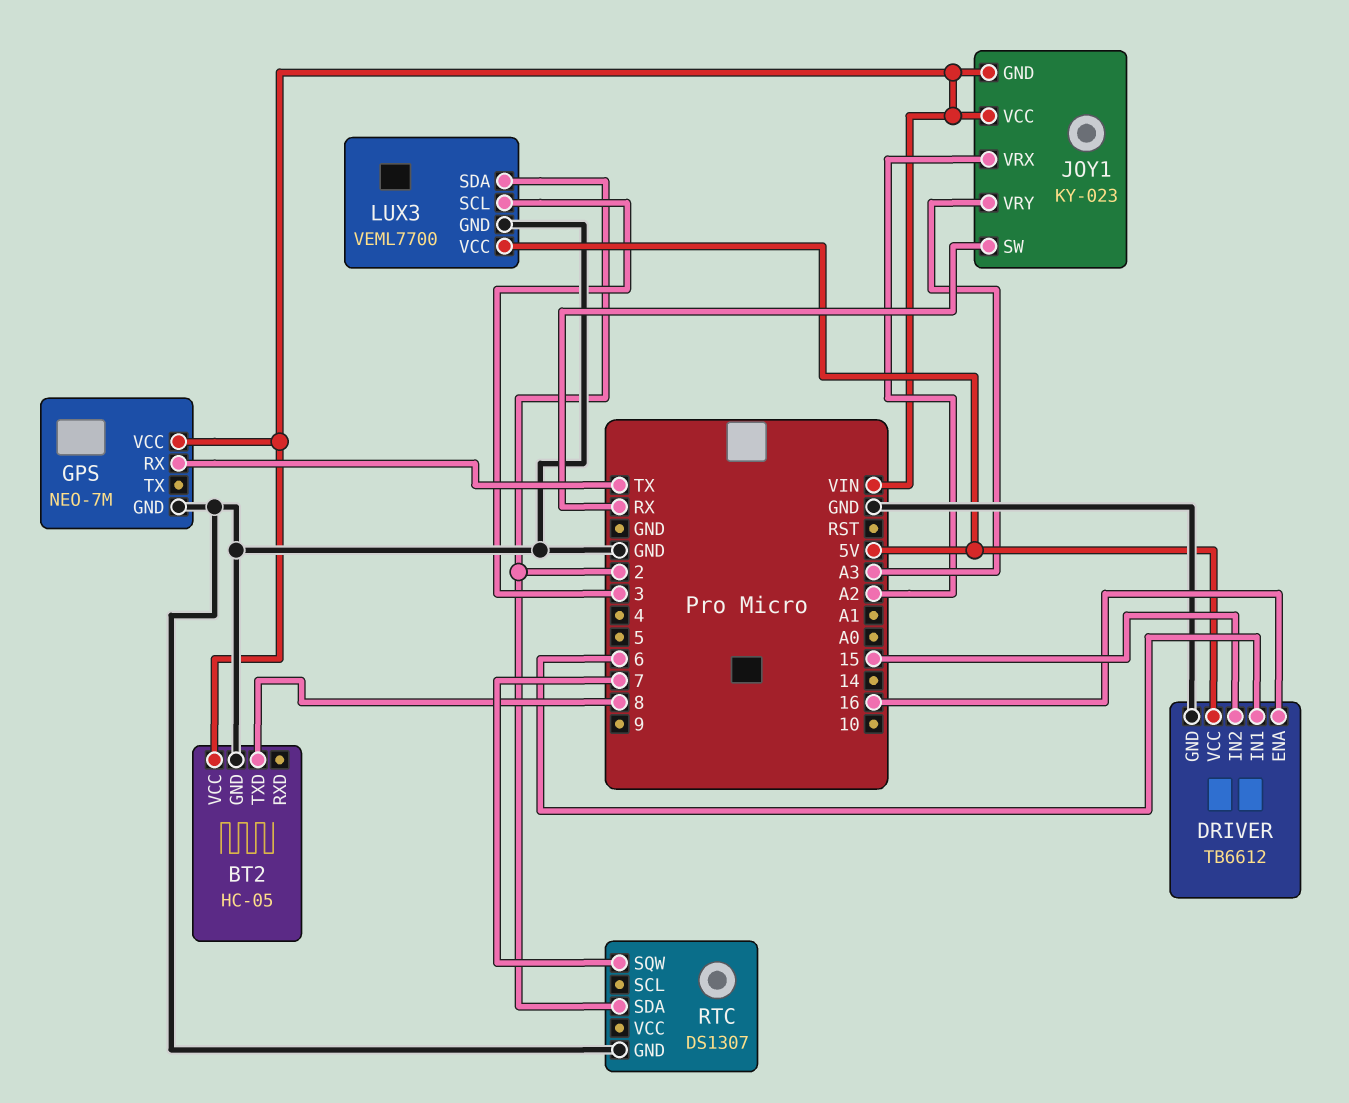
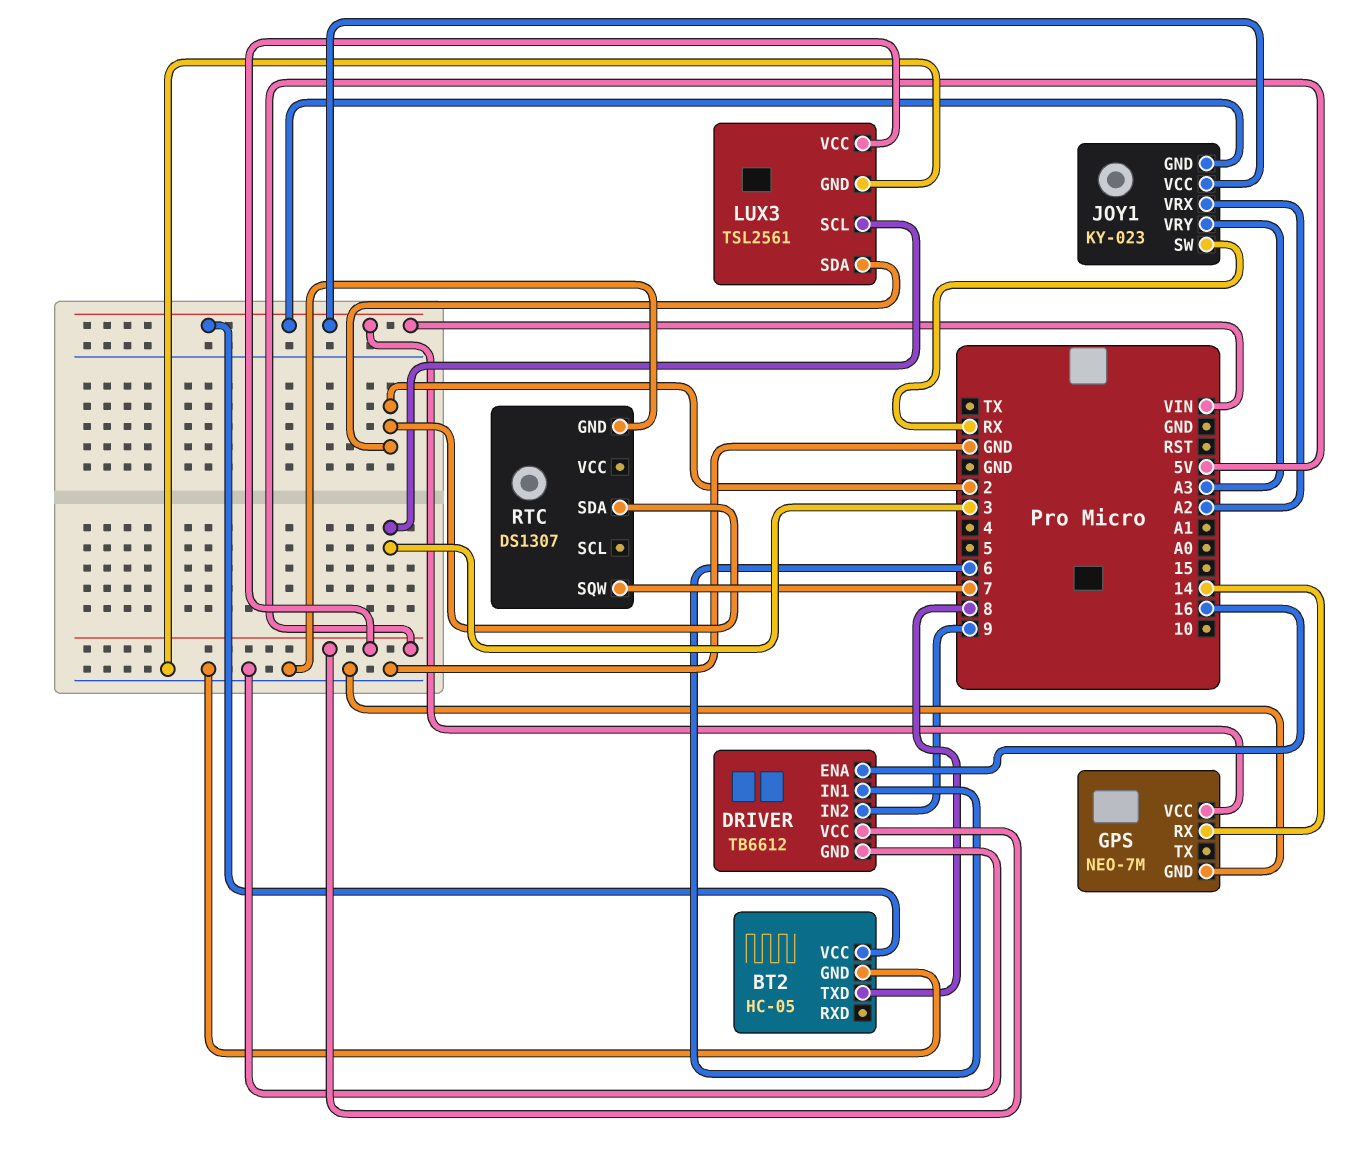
DRIVER pin IN2: 15 -> 9
GPS pin RX: TX -> 14
LUX3: VEML7700 -> TSL2561

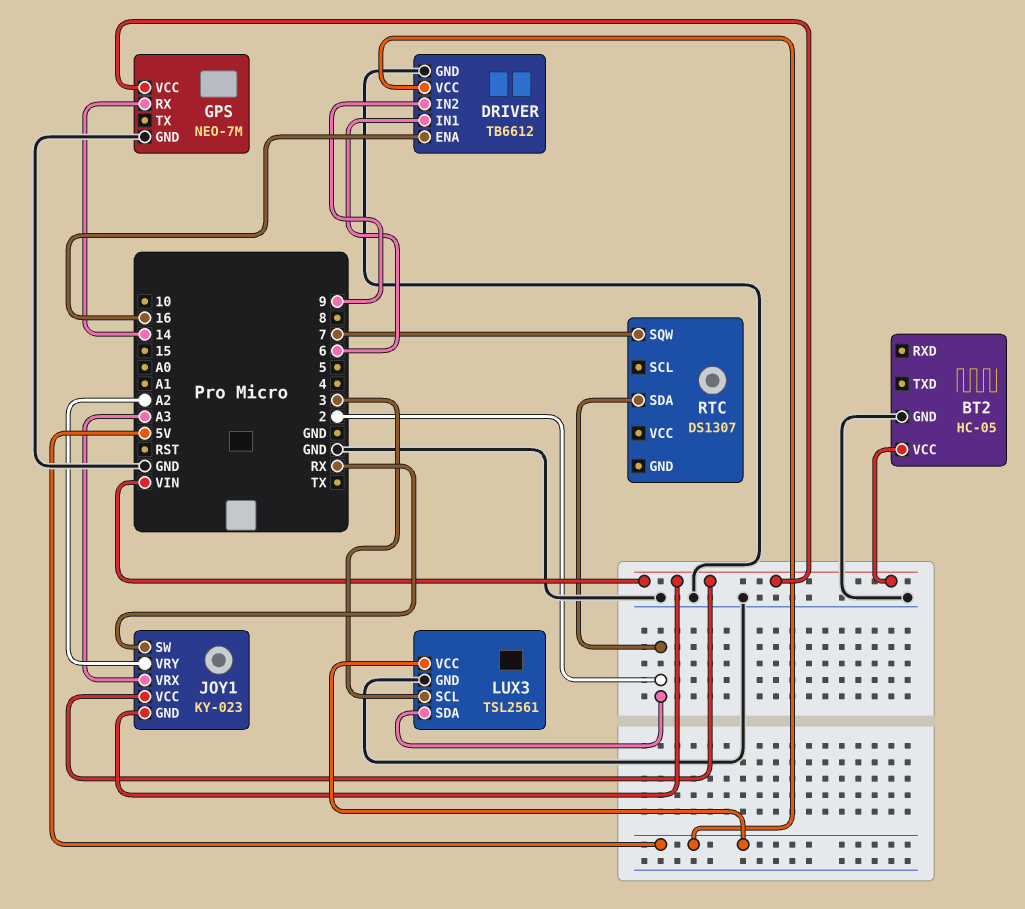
BT2 pin TXD: 8 -> none
JOY1 pin VRX: A2 -> A3
JOY1 pin VRY: A3 -> A2
RTC pin GND: GND -> none

